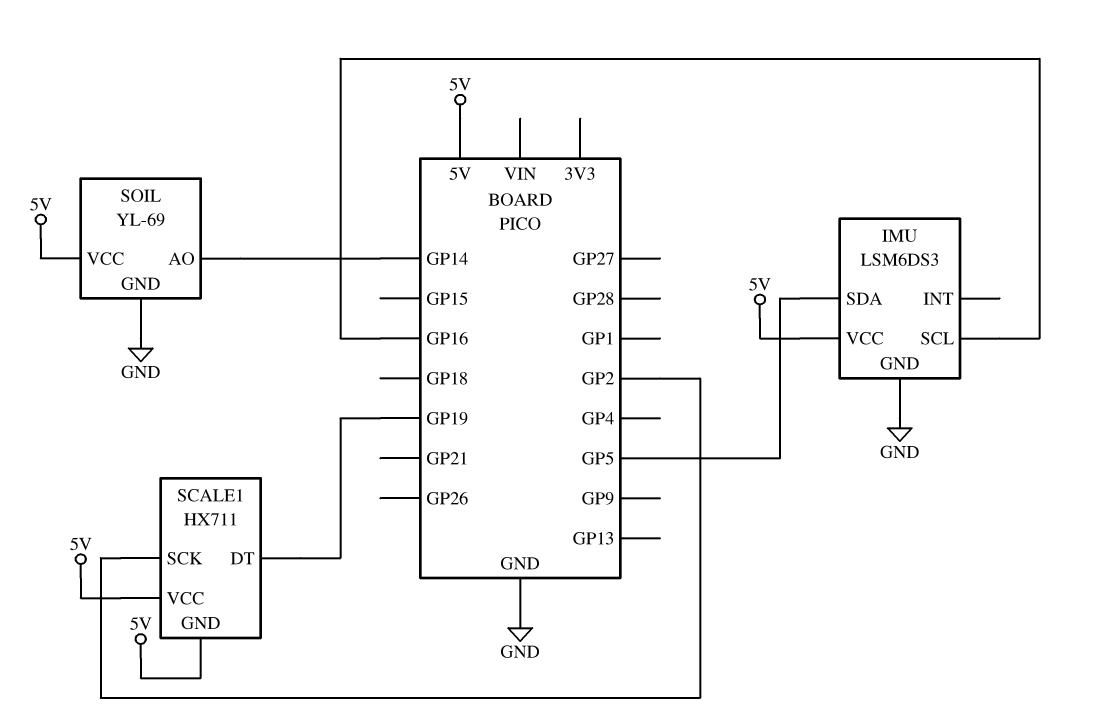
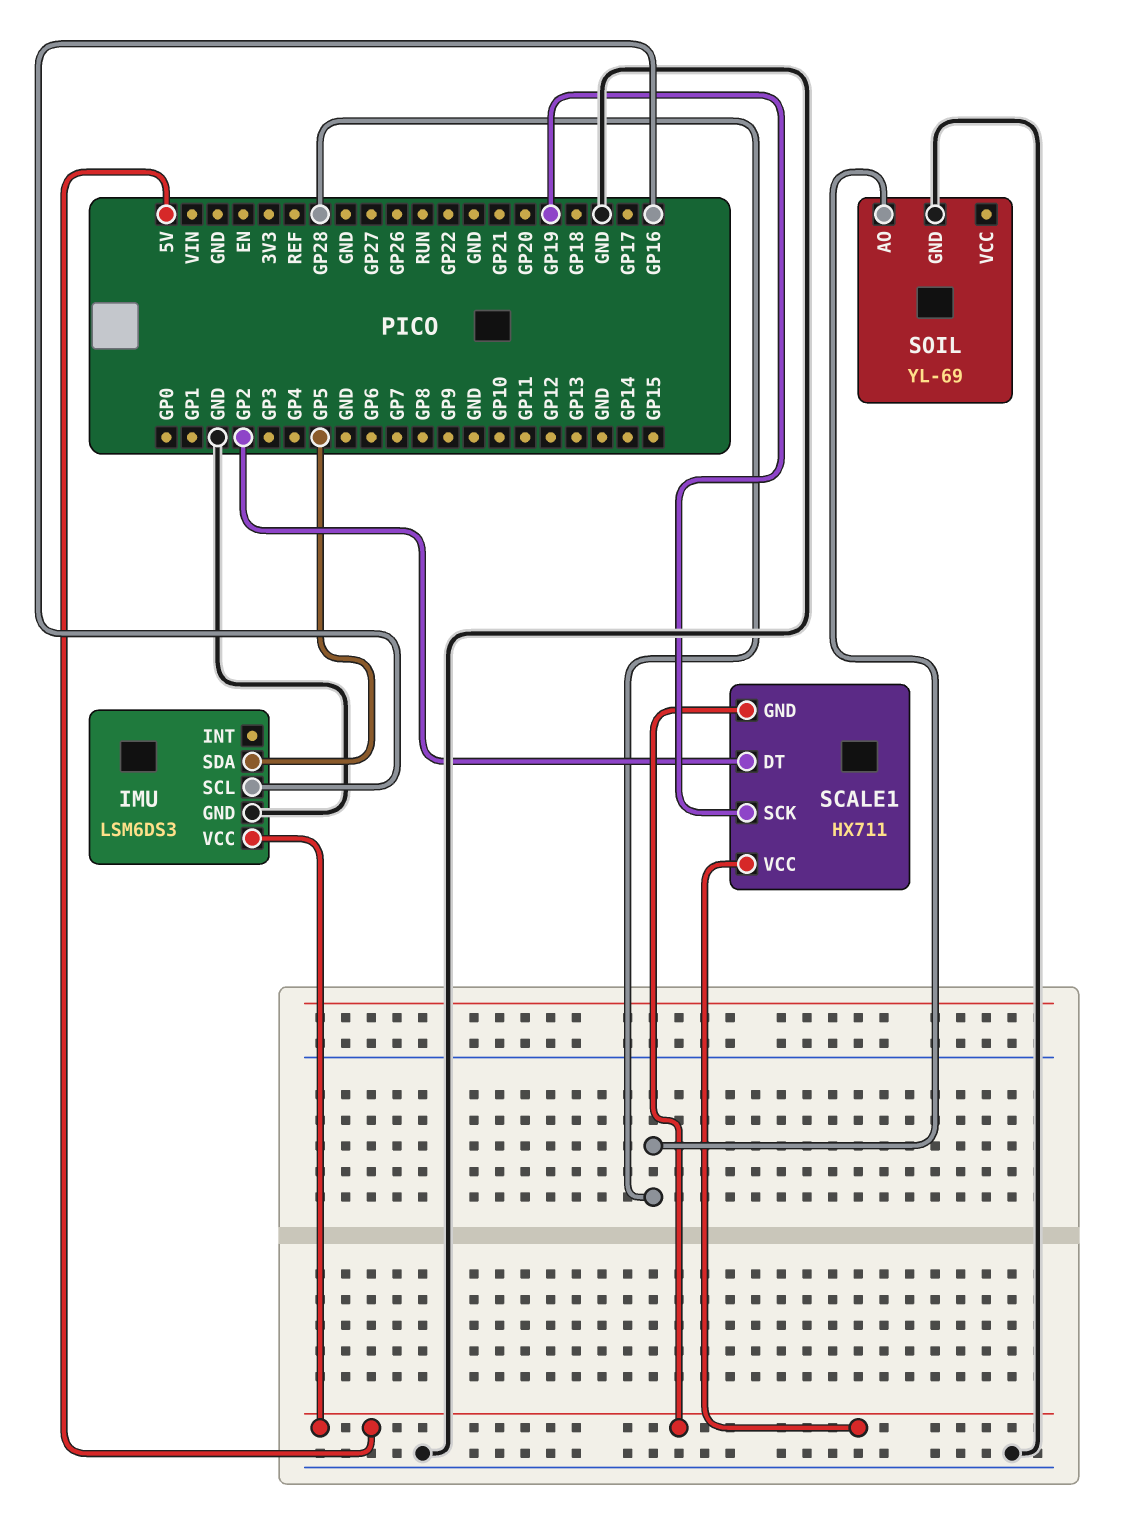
SCALE1 pin DT: GP19 -> GP2
SCALE1 pin SCK: GP2 -> GP19
SOIL pin AO: GP14 -> GP28
SOIL pin VCC: 5V -> none

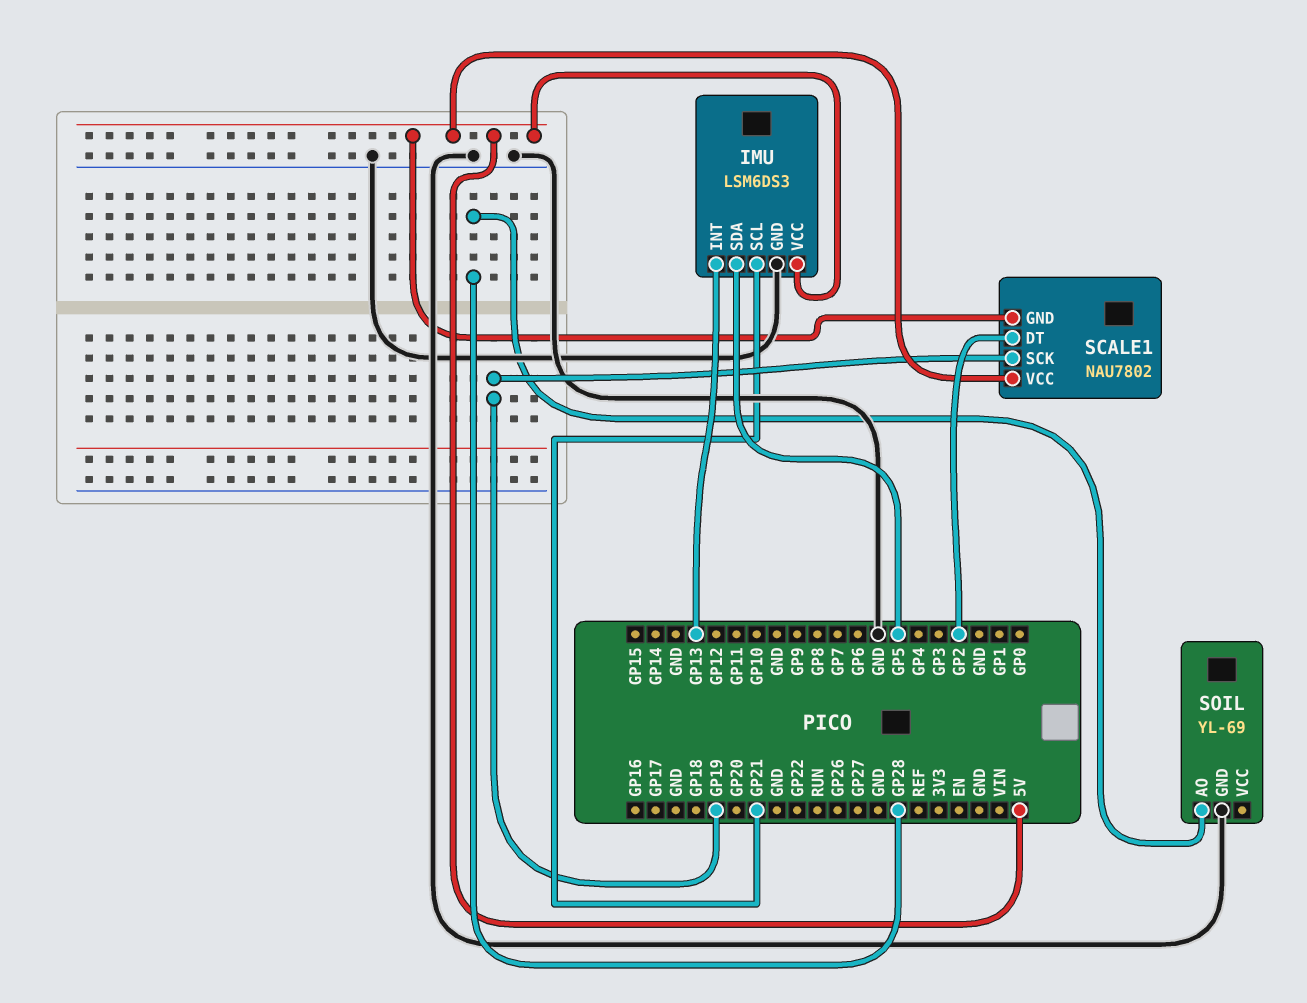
IMU pin INT: none -> GP13
IMU pin SCL: GP16 -> GP21
SCALE1: HX711 -> NAU7802

